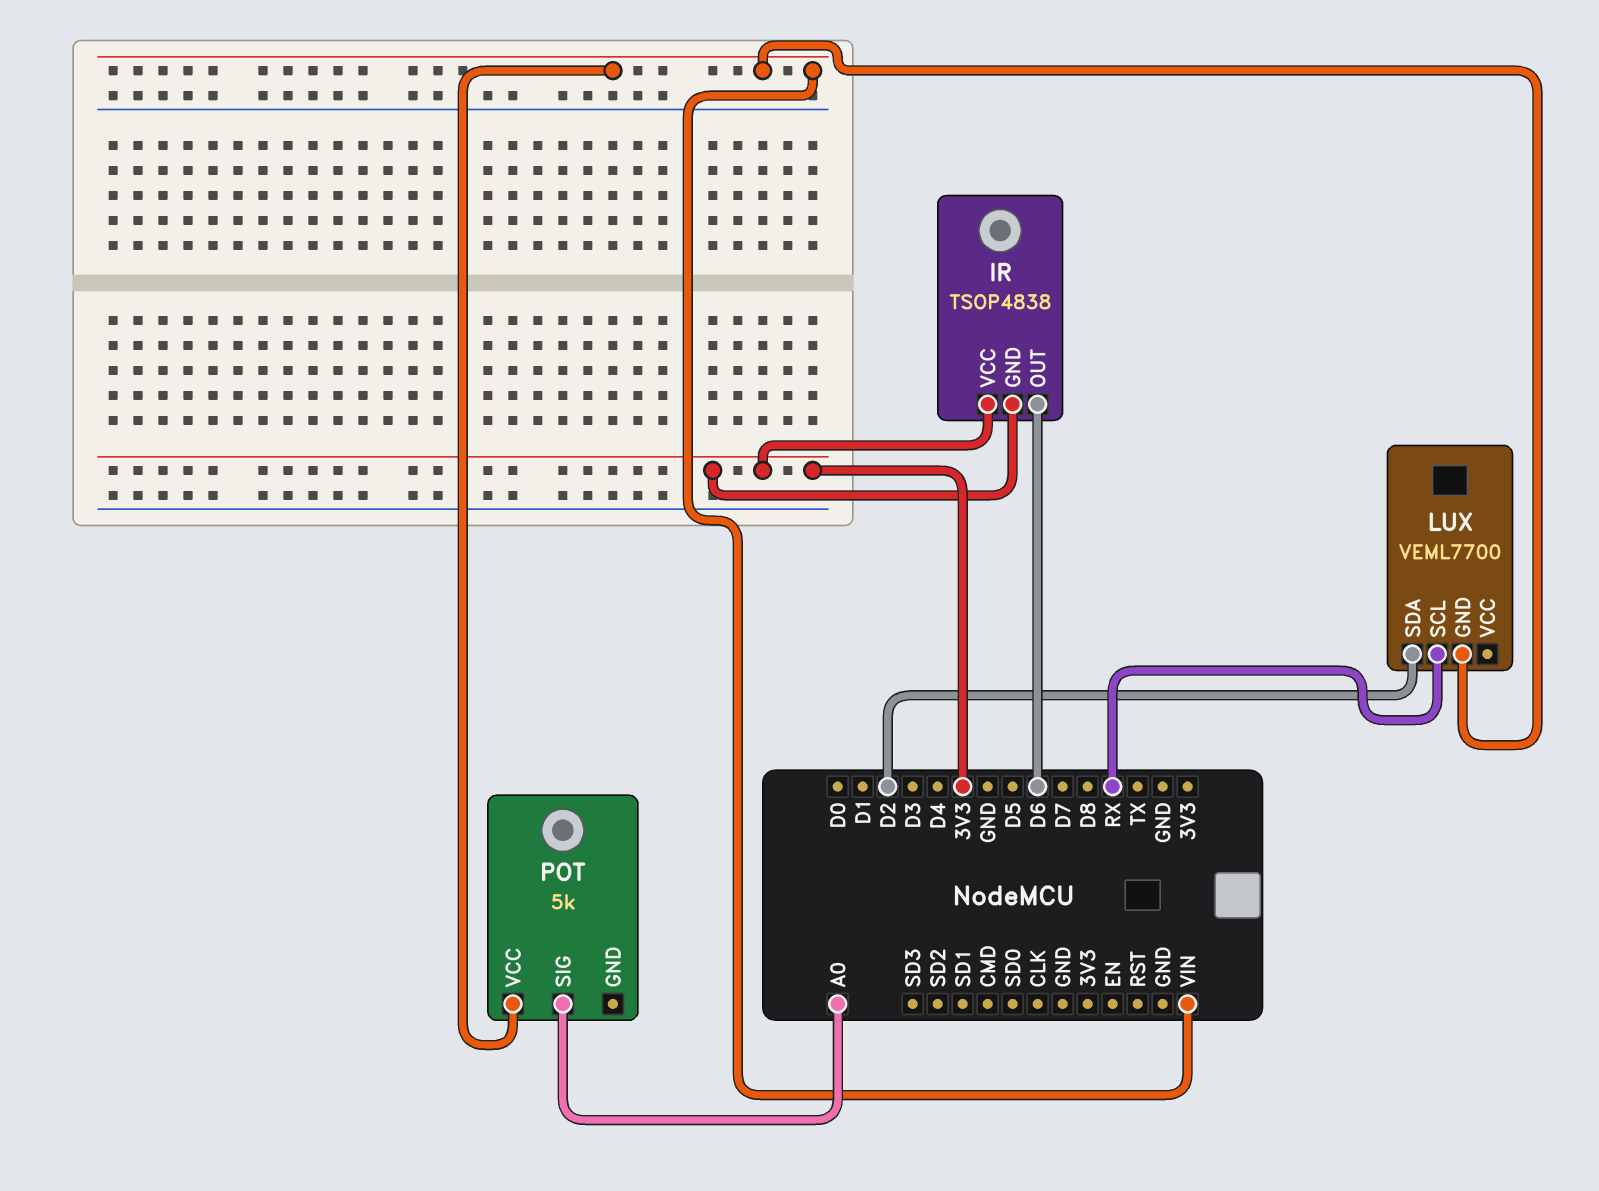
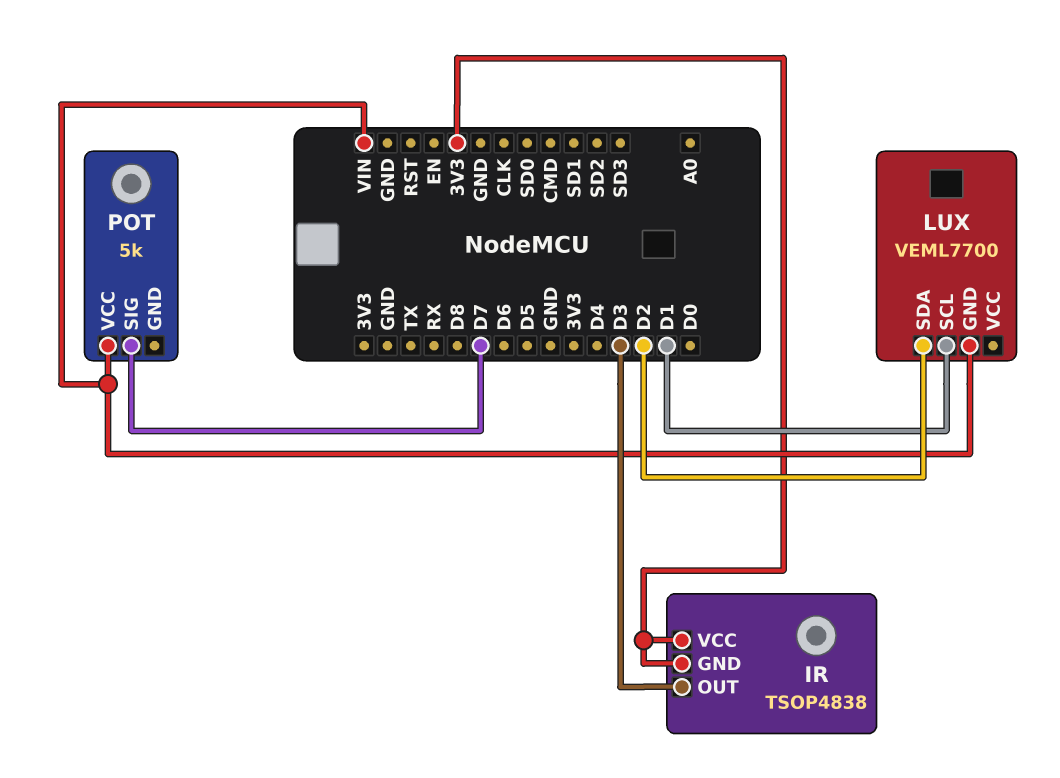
IR pin OUT: D6 -> D3
LUX pin SCL: RX -> D1
POT pin SIG: A0 -> D7

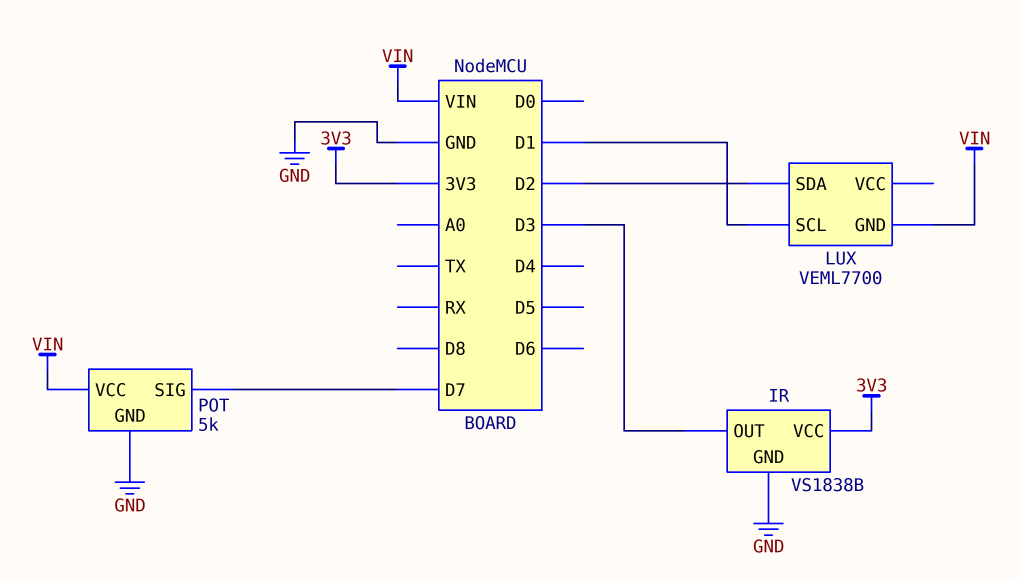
IR: TSOP4838 -> VS1838B
IR pin GND: 3V3 -> GND
POT pin GND: none -> GND

